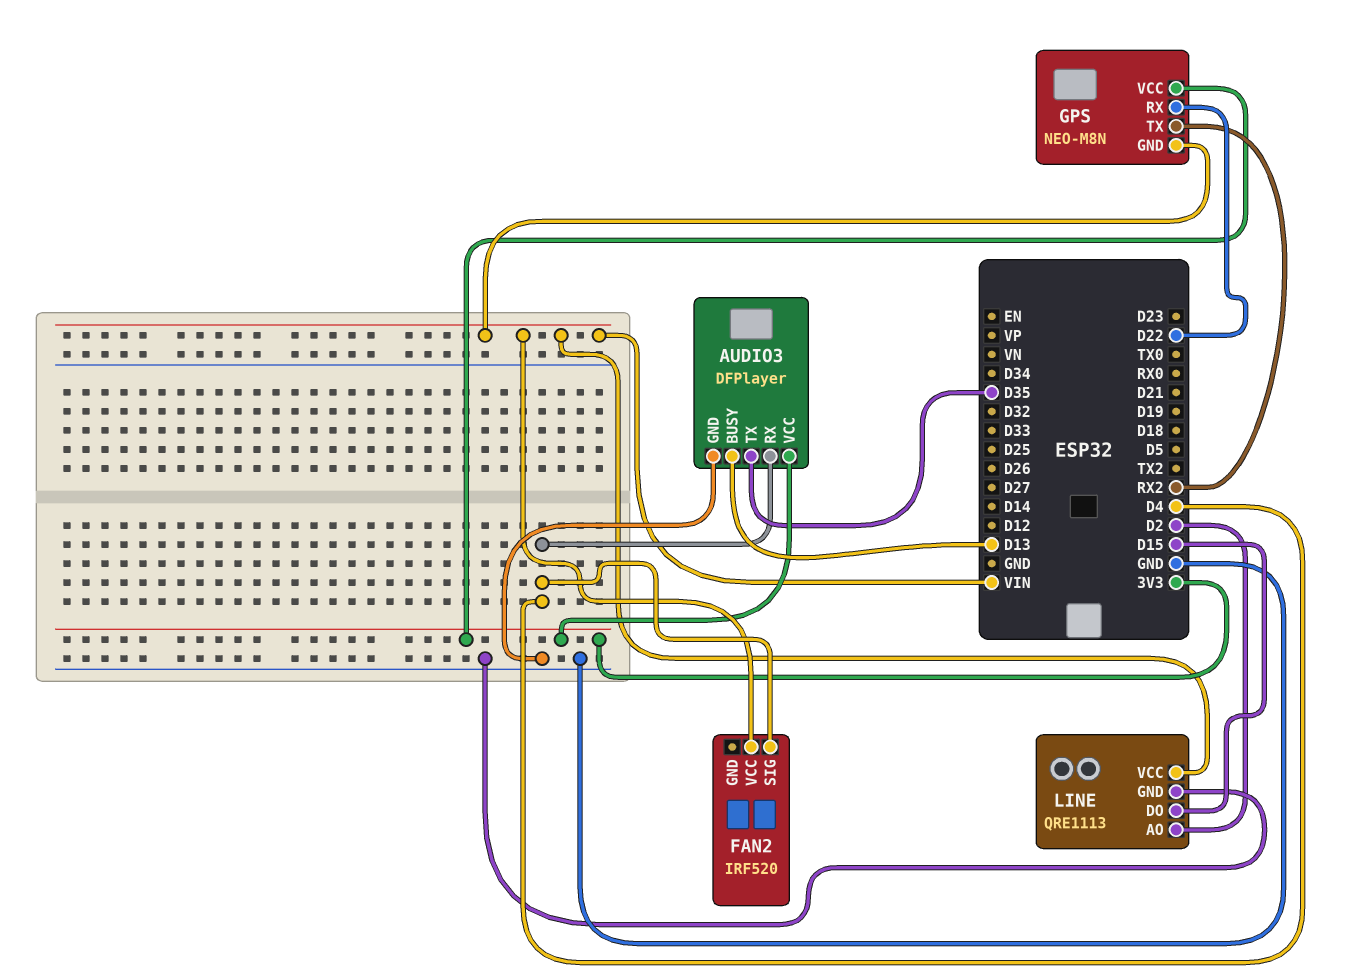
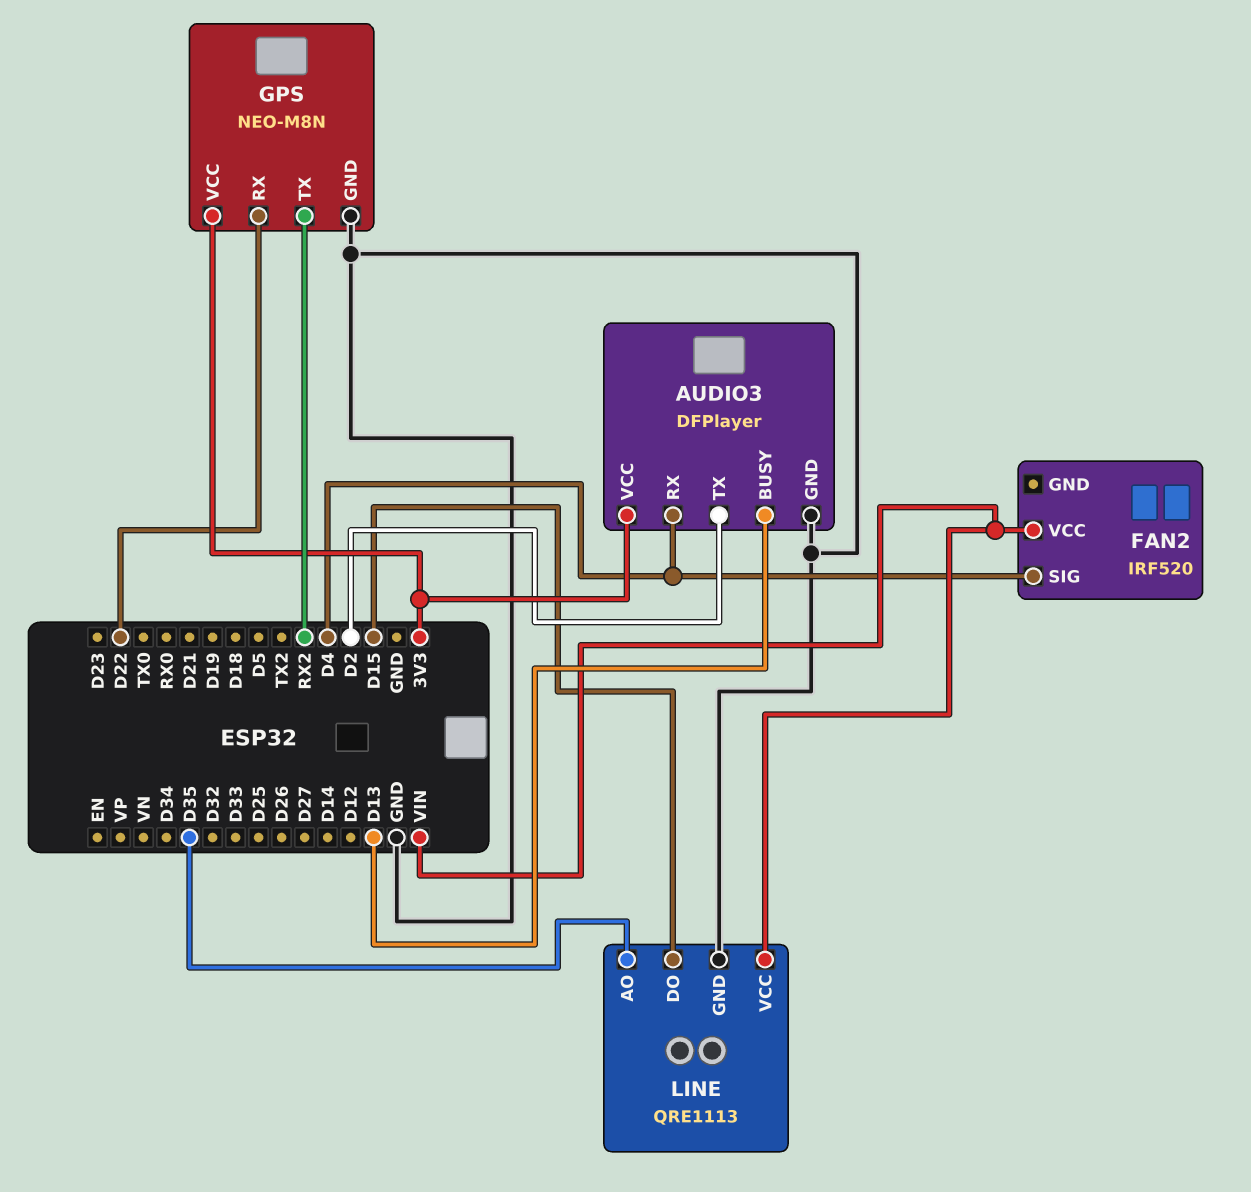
AUDIO3 pin TX: D35 -> D2
GPS pin GND: VIN -> GND
LINE pin AO: D2 -> D35

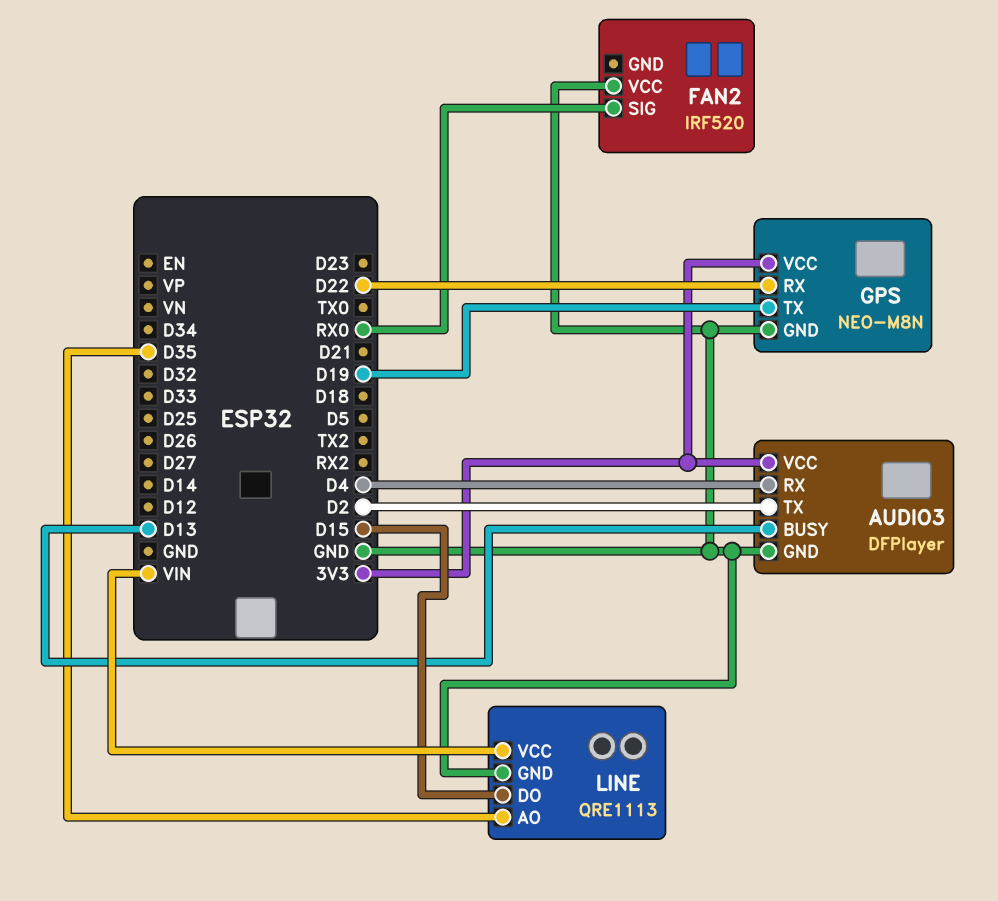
FAN2 pin SIG: D4 -> RX0
FAN2 pin VCC: VIN -> GND
GPS pin TX: RX2 -> D19

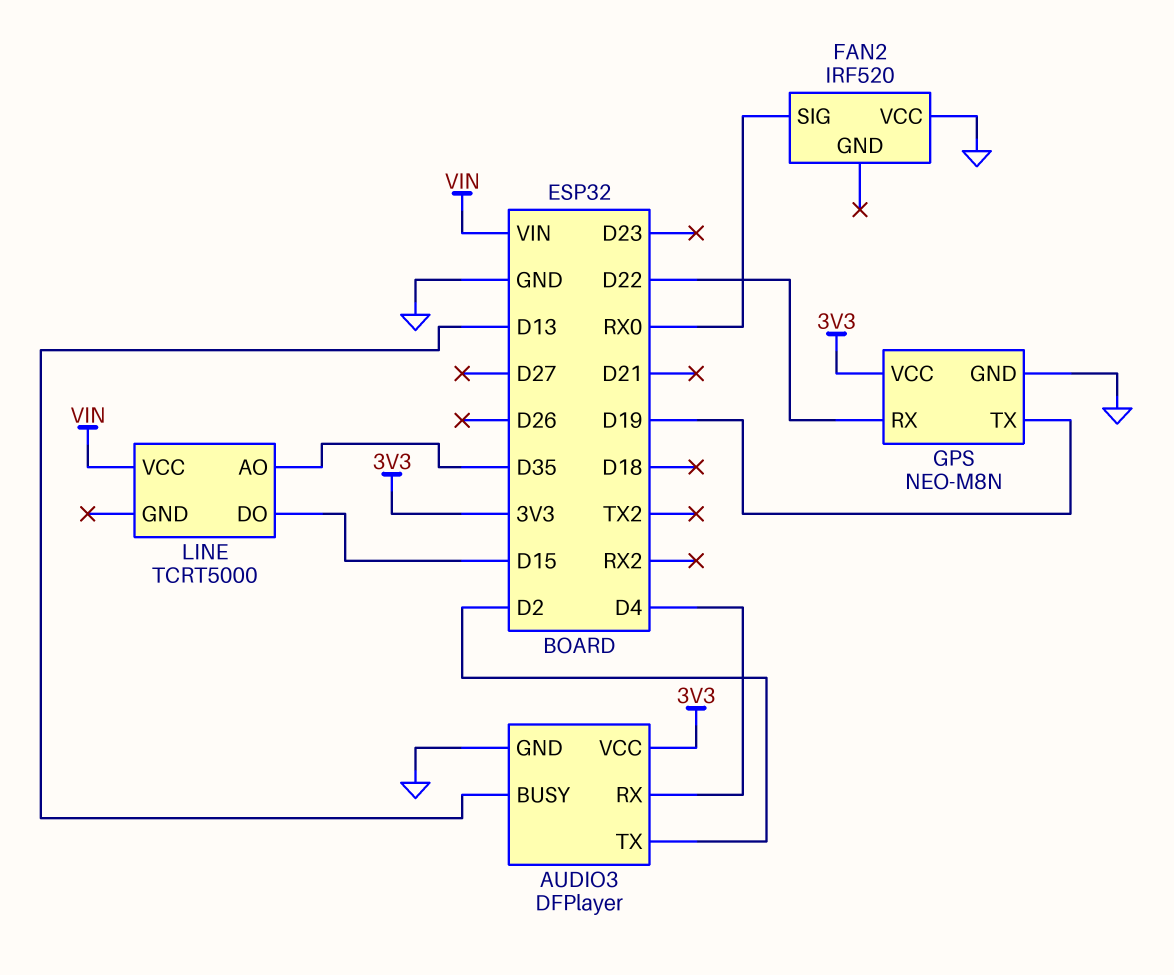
LINE: QRE1113 -> TCRT5000
LINE pin GND: GND -> none

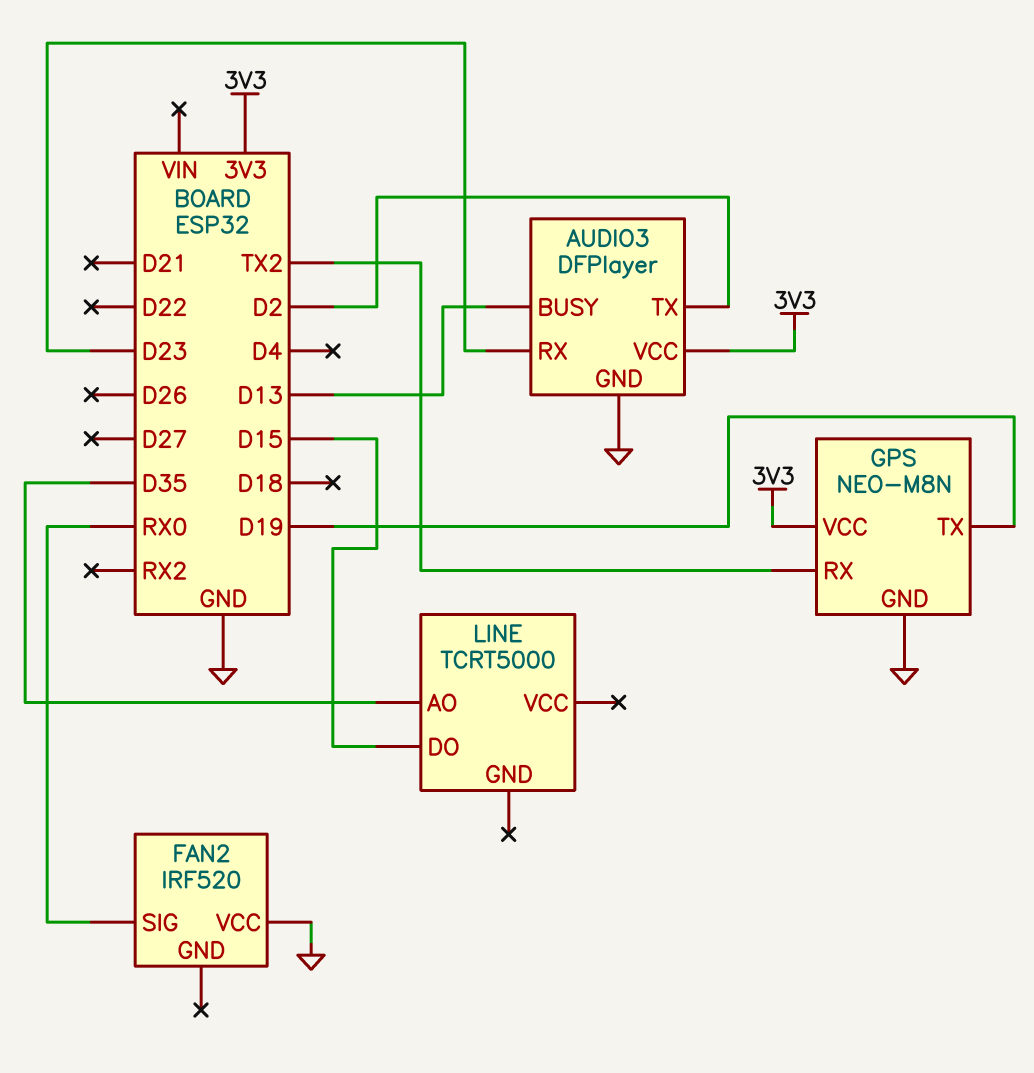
AUDIO3 pin RX: D4 -> D23
GPS pin RX: D22 -> TX2
LINE pin VCC: VIN -> none

